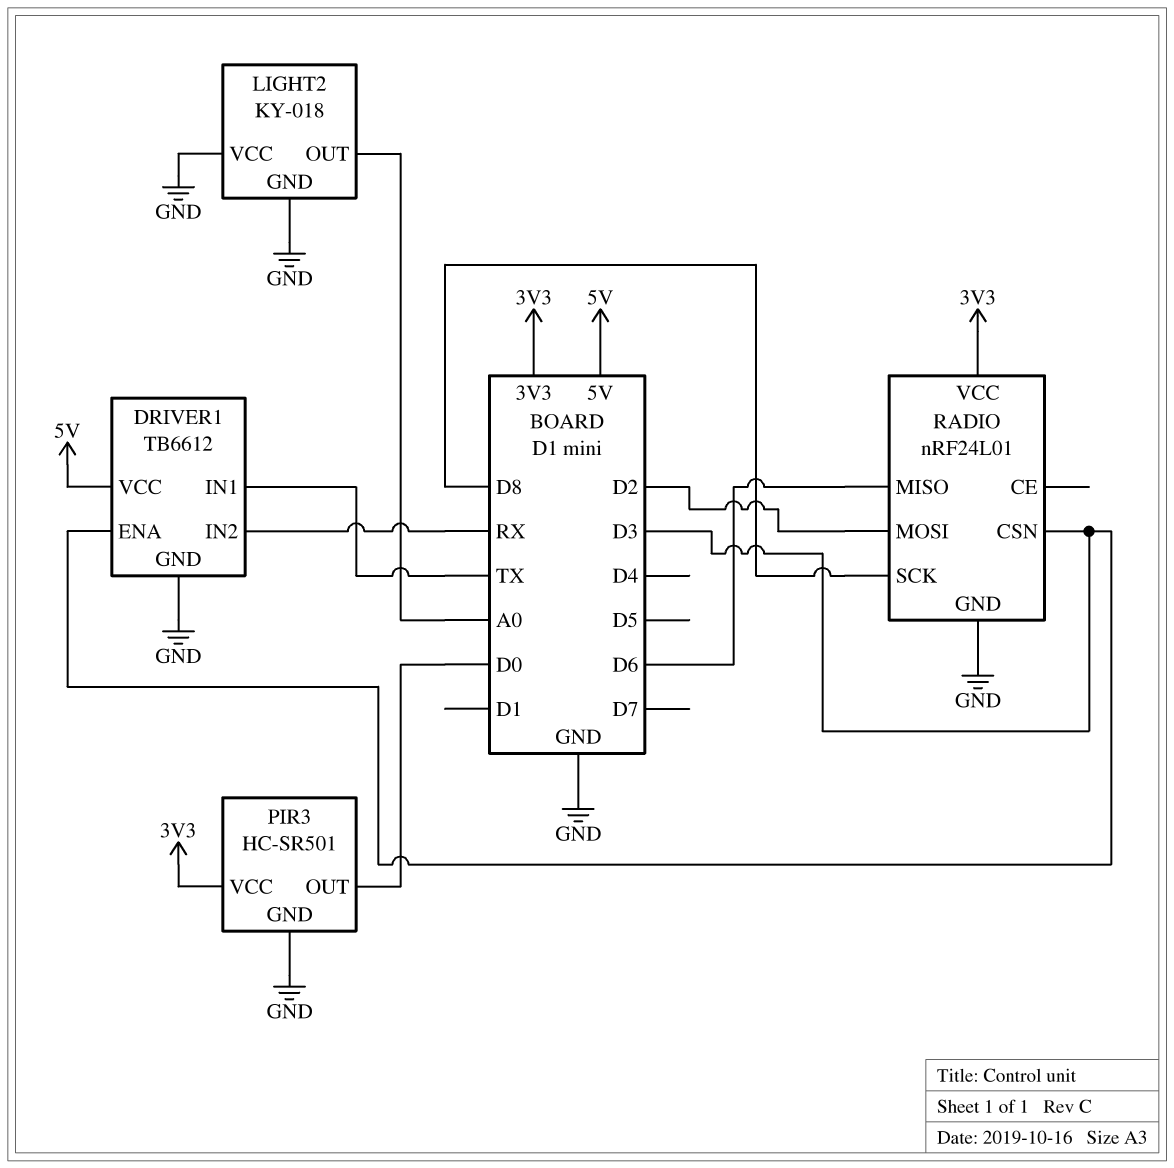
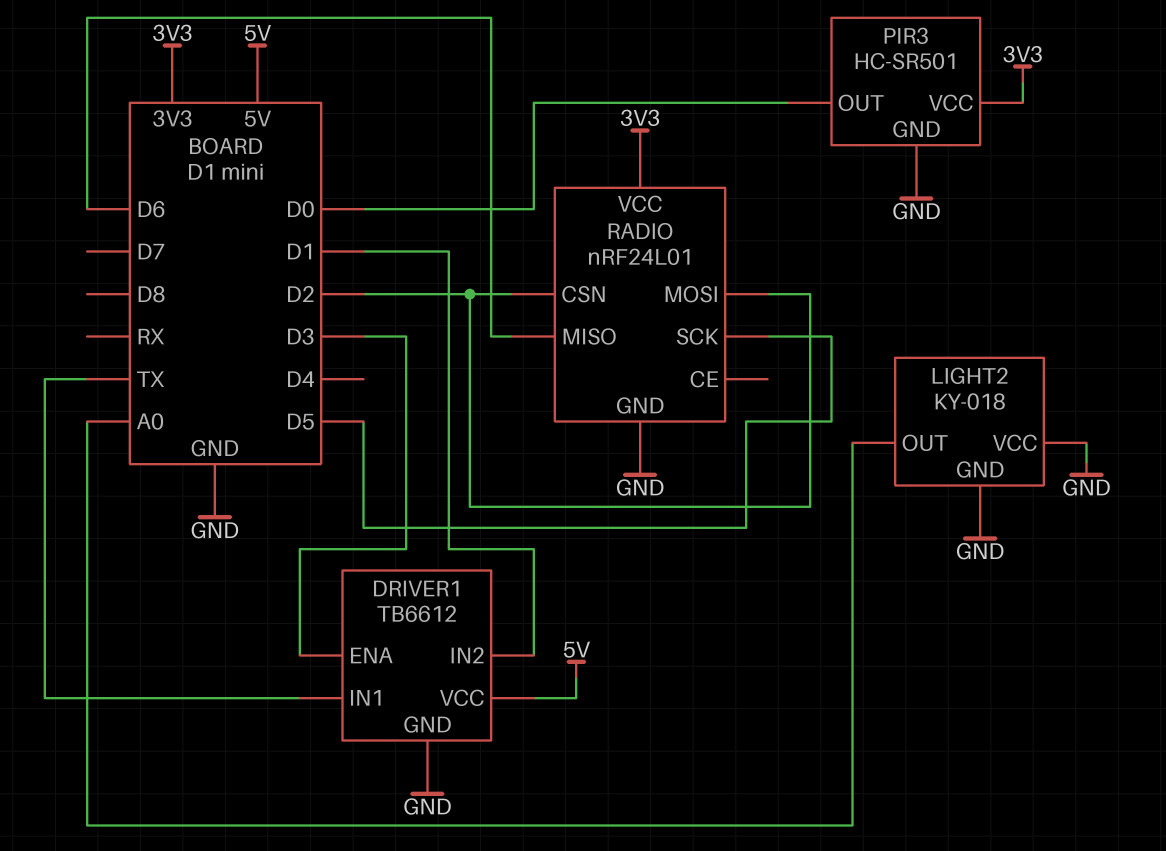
DRIVER1 pin IN2: RX -> D1
RADIO pin CSN: D3 -> D2
RADIO pin SCK: D8 -> D5

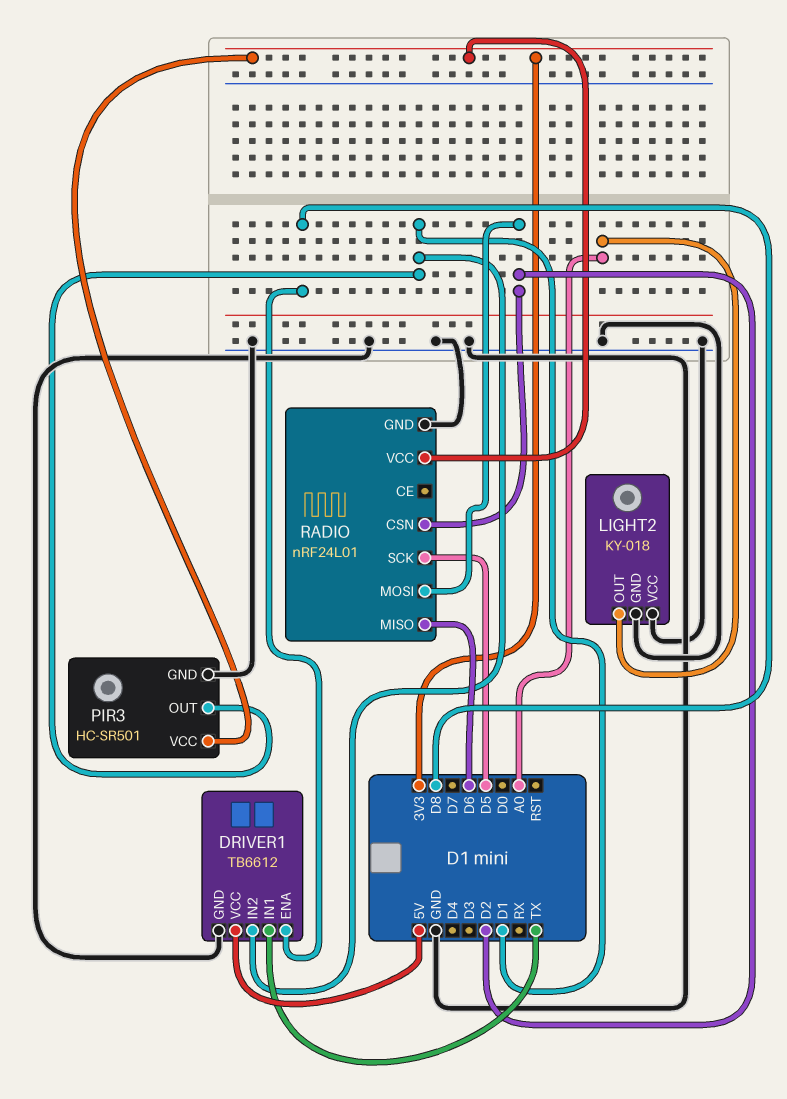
DRIVER1 pin ENA: D3 -> D8
PIR3 pin OUT: D0 -> D1

